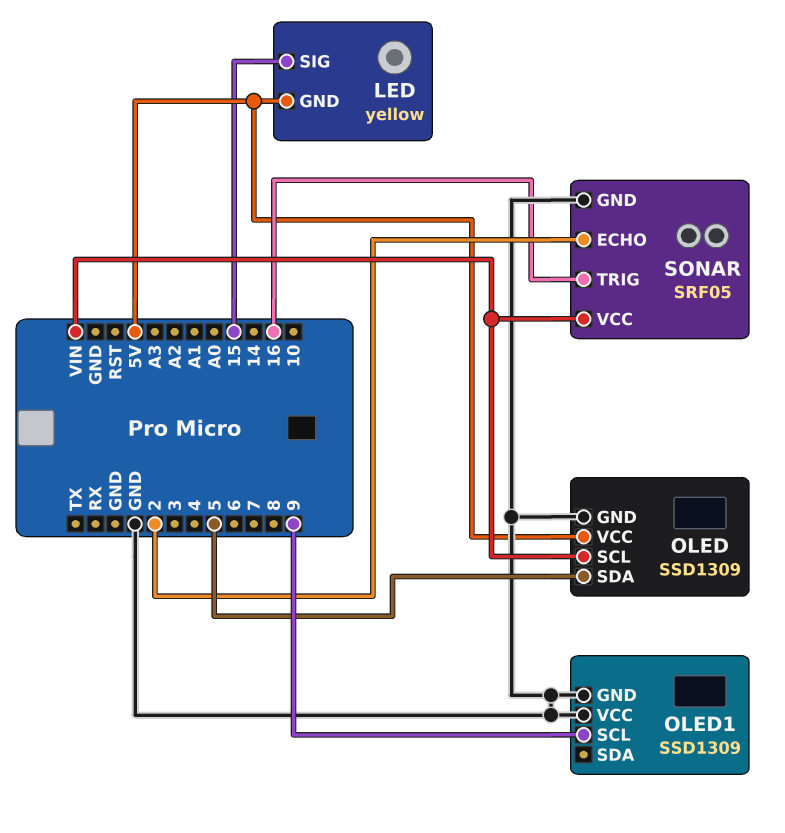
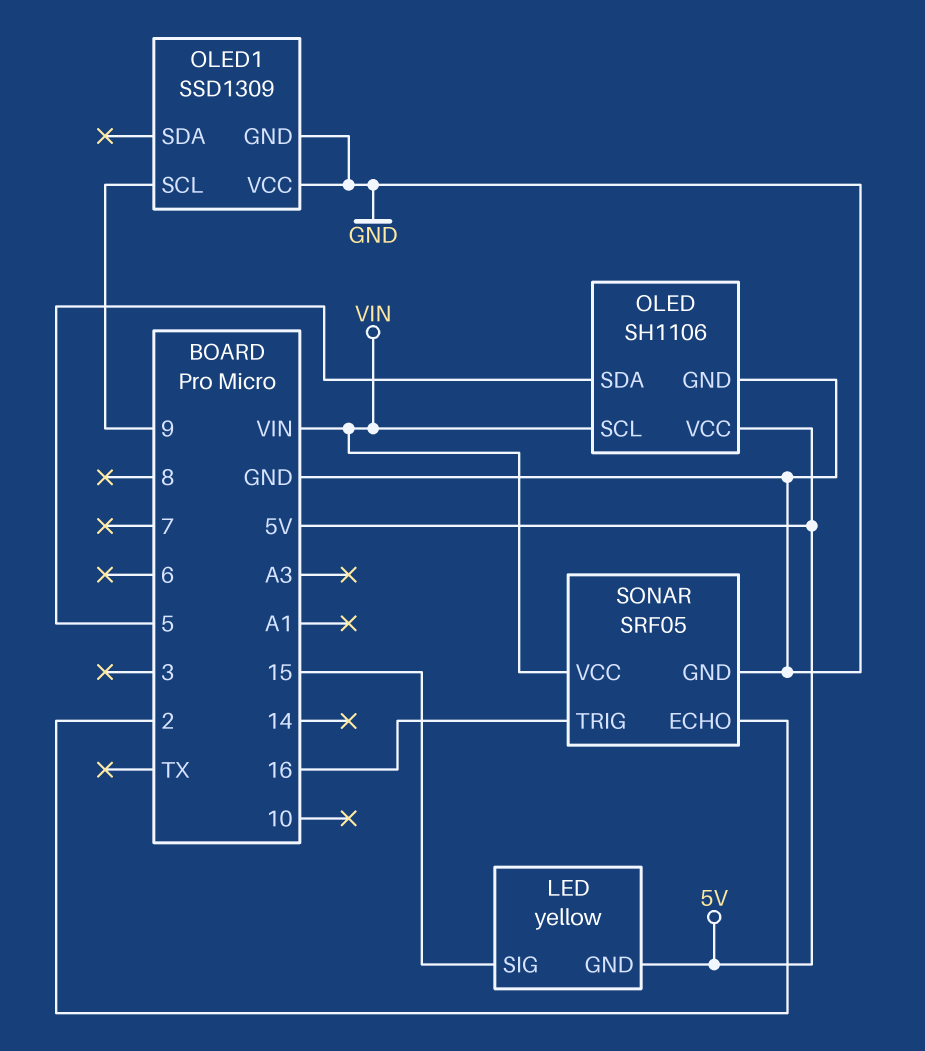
OLED: SSD1309 -> SH1106

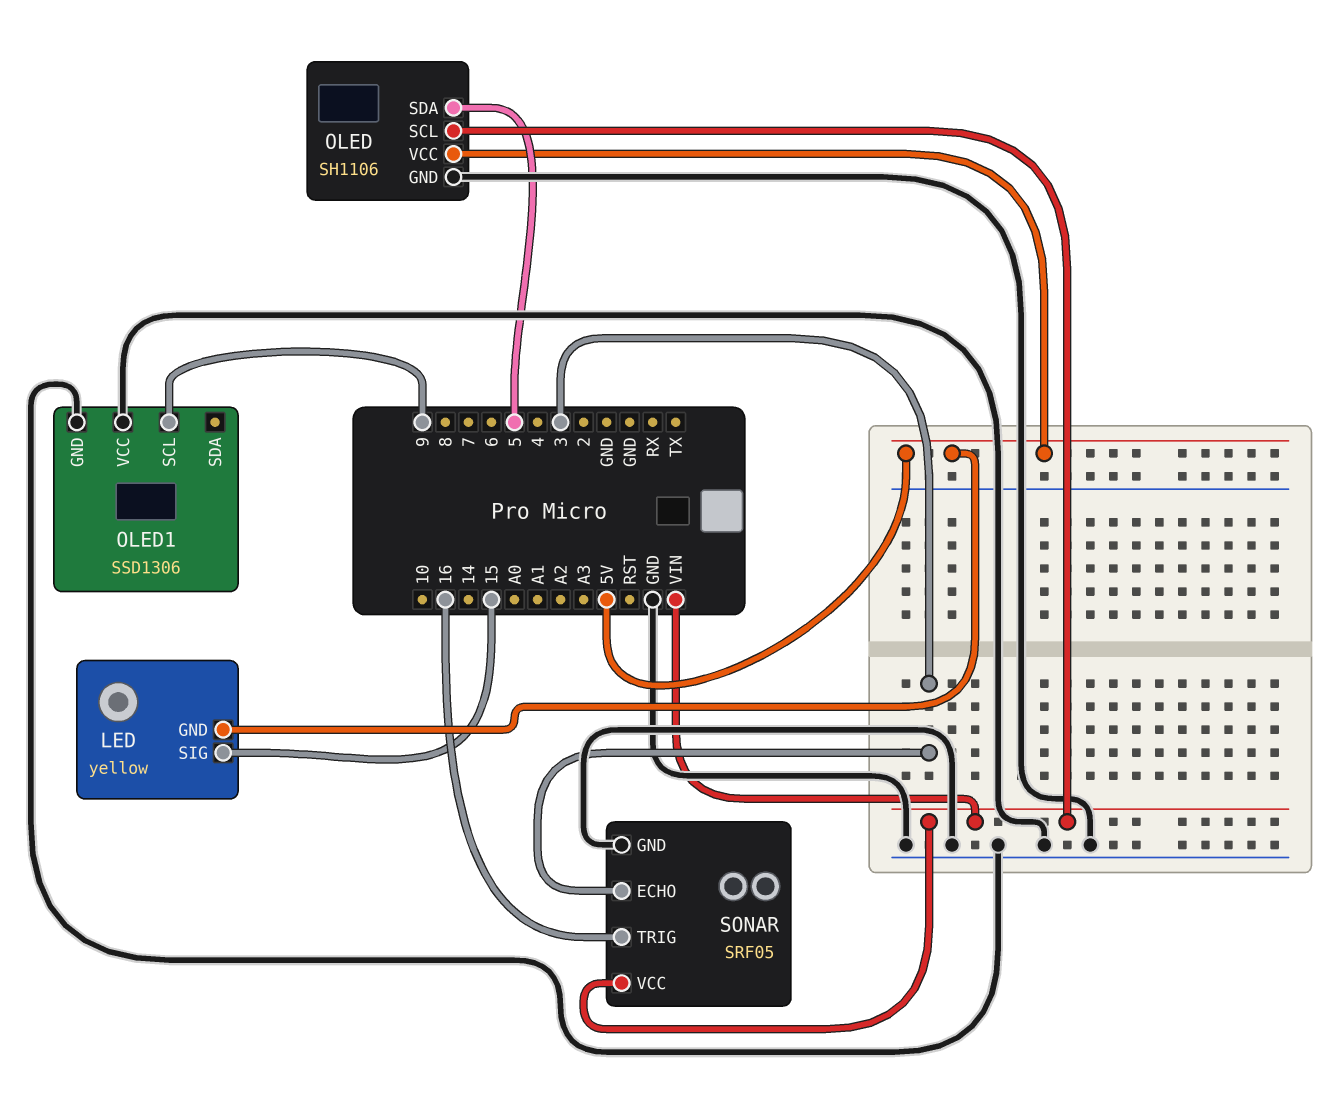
OLED1: SSD1309 -> SSD1306
SONAR pin ECHO: 2 -> 3

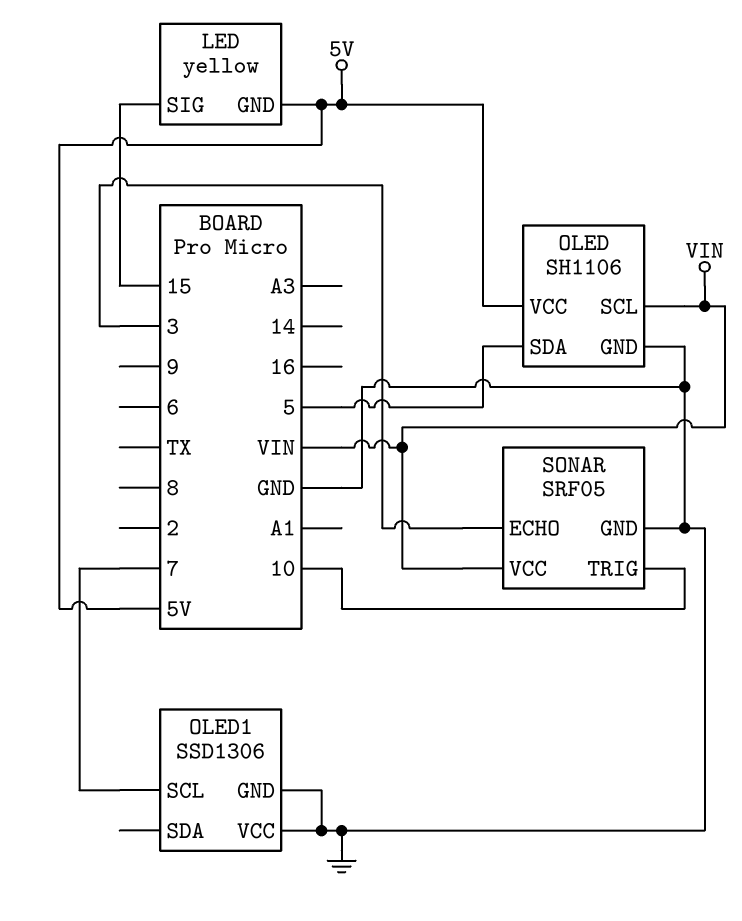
OLED1 pin SCL: 9 -> 7
SONAR pin TRIG: 16 -> 10

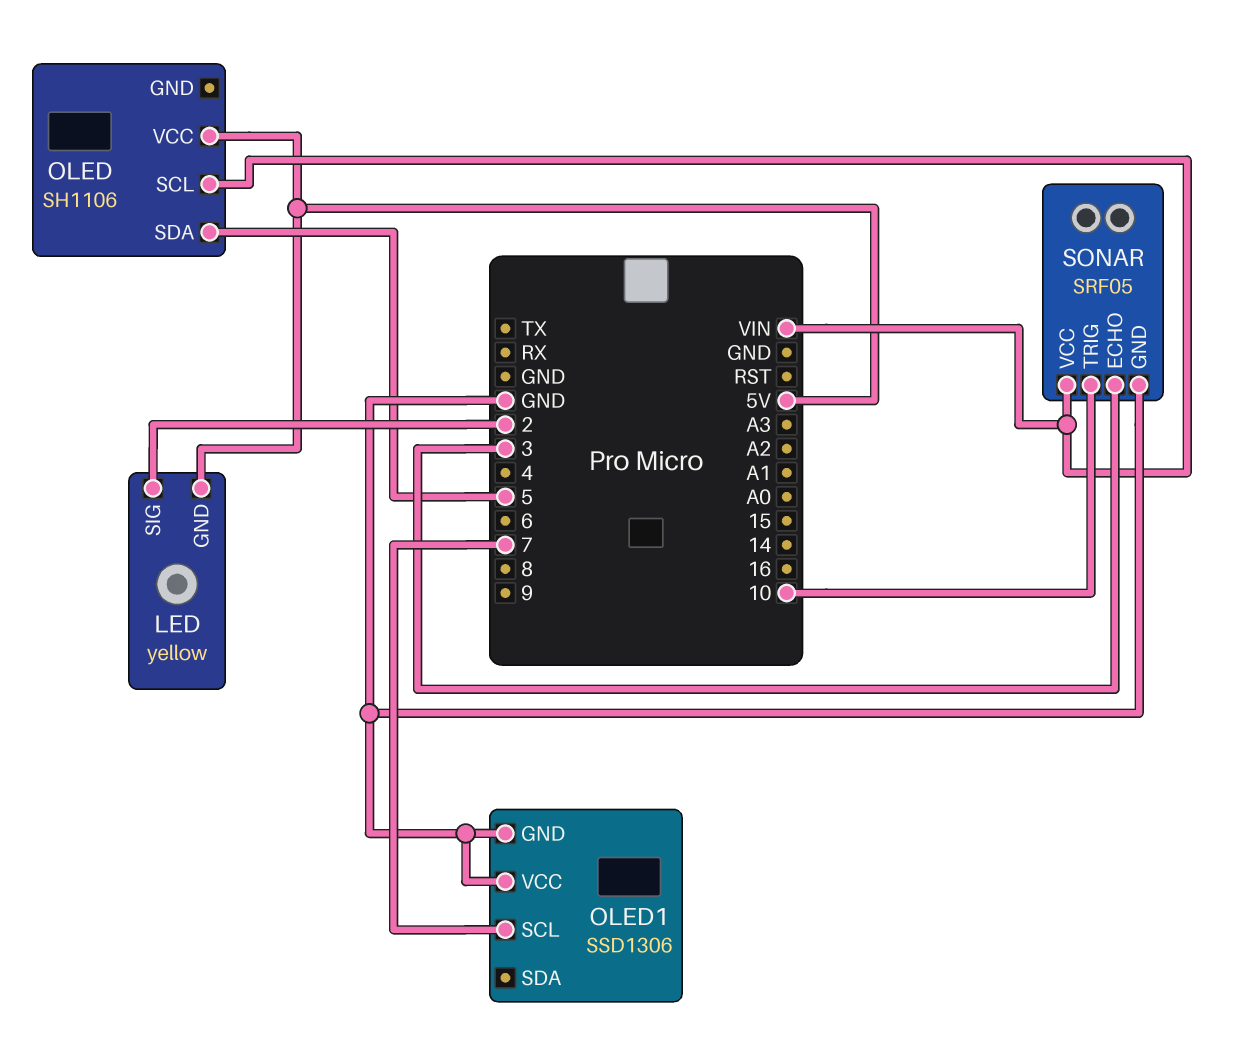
LED pin SIG: 15 -> 2
OLED pin GND: GND -> none

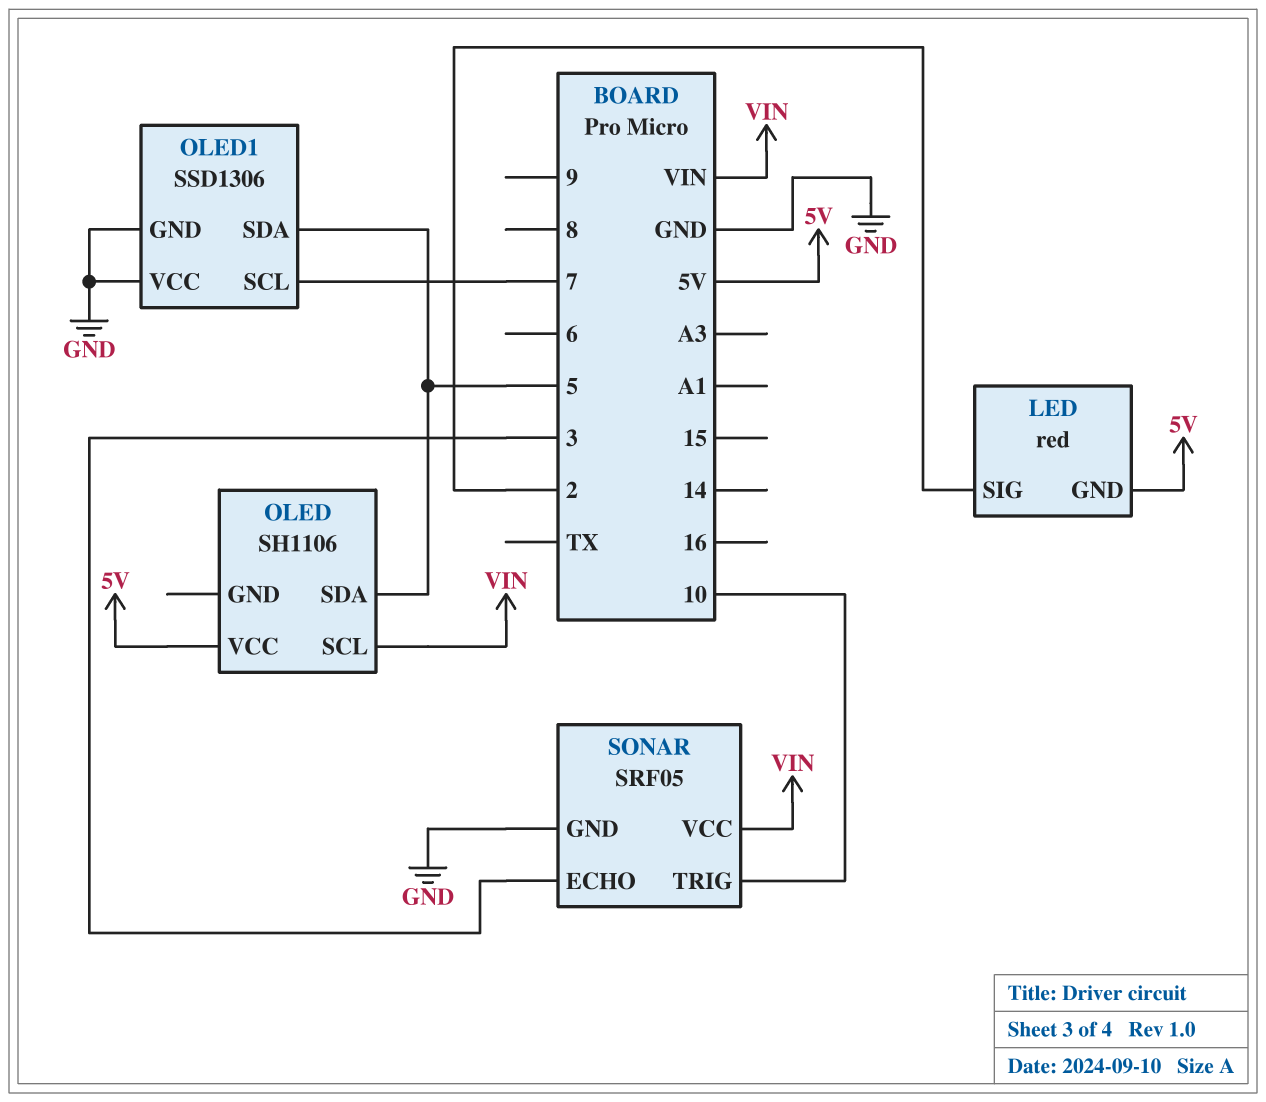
LED: yellow -> red
OLED1 pin SDA: none -> 5

